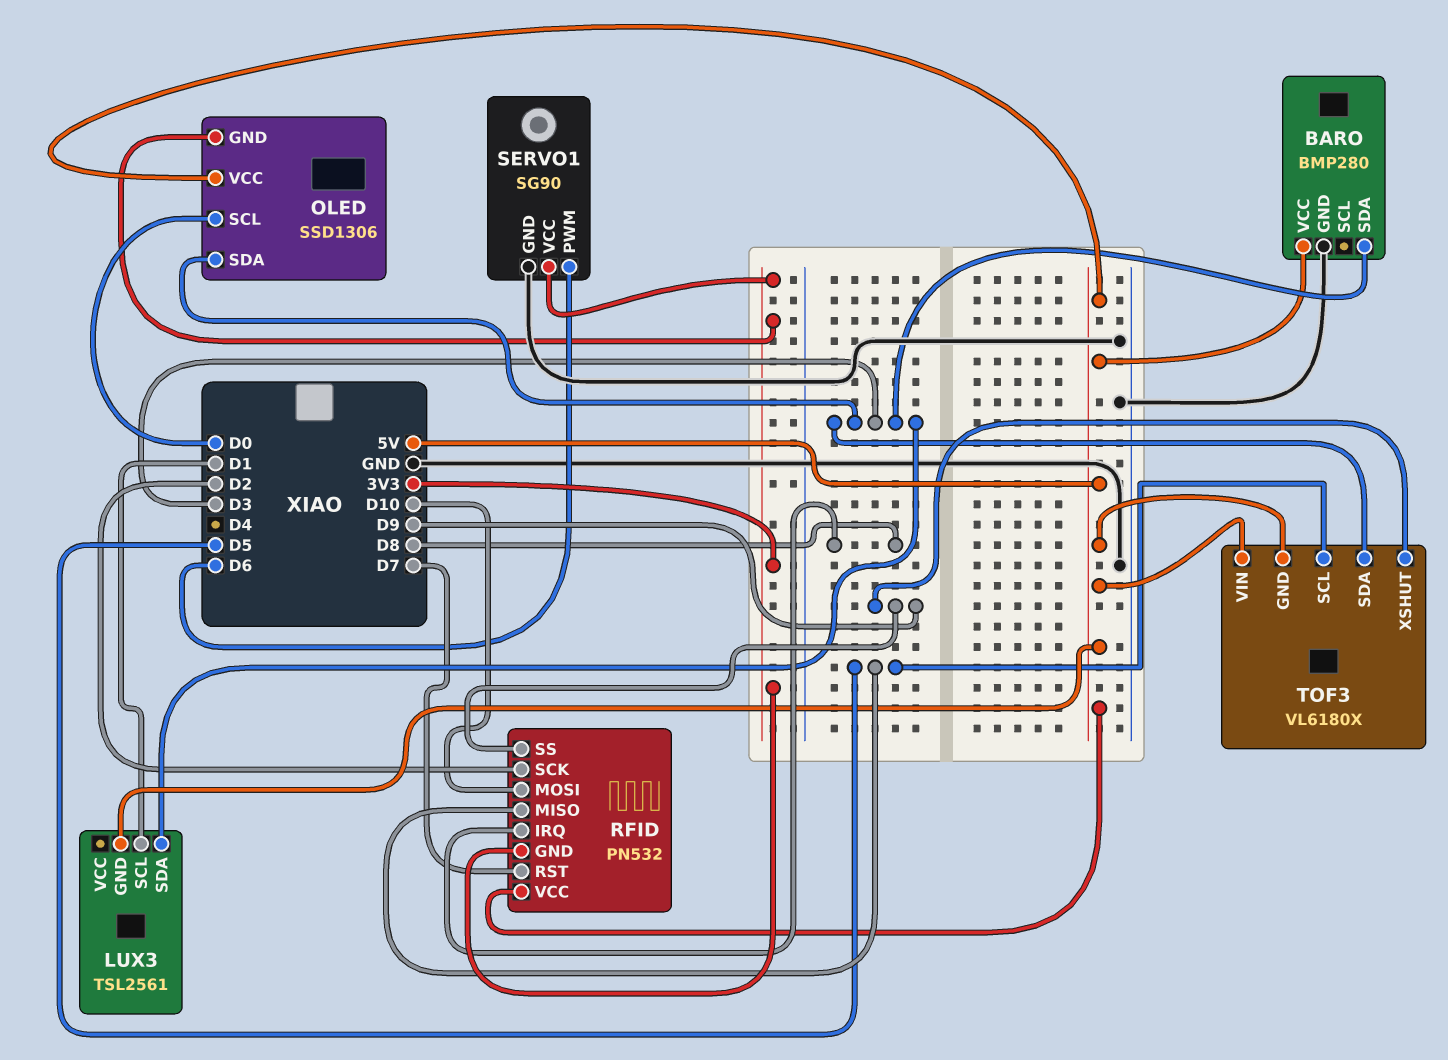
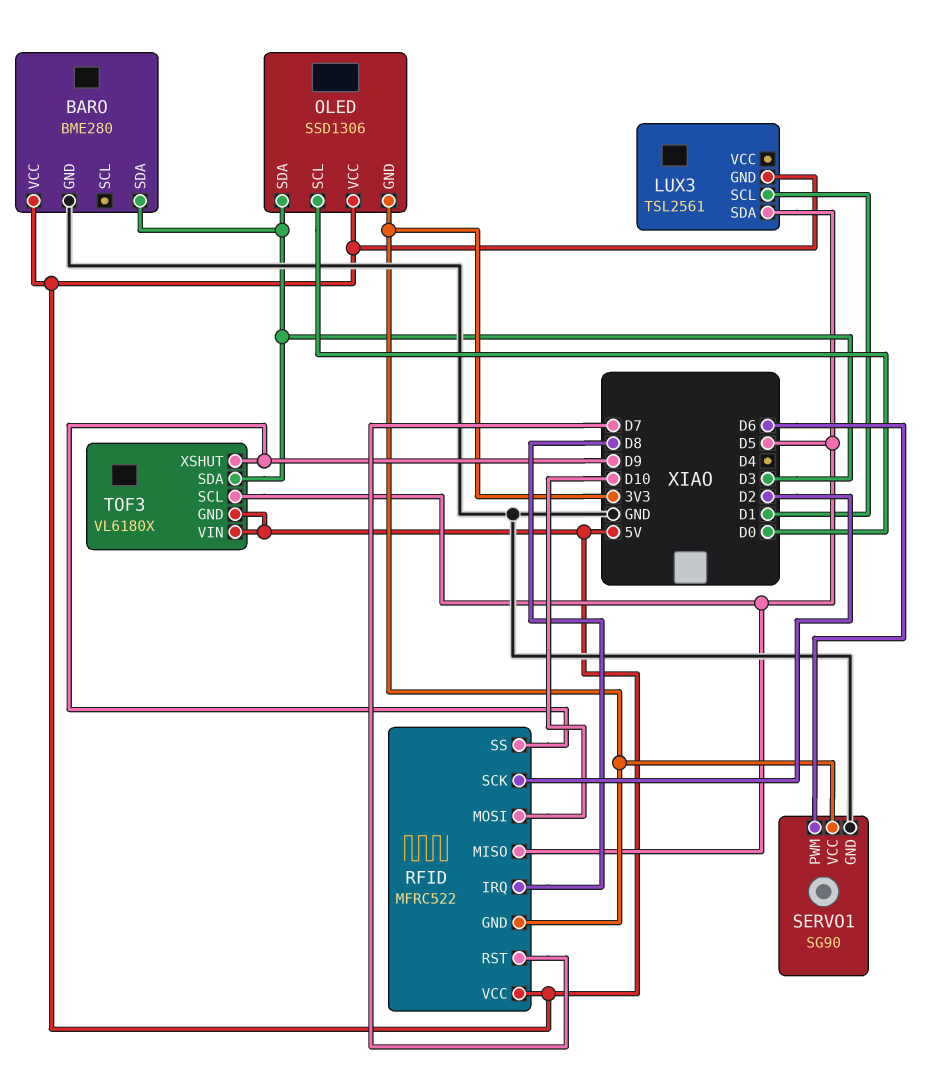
BARO: BMP280 -> BME280
LUX3 pin SDA: D3 -> D5
RFID: PN532 -> MFRC522

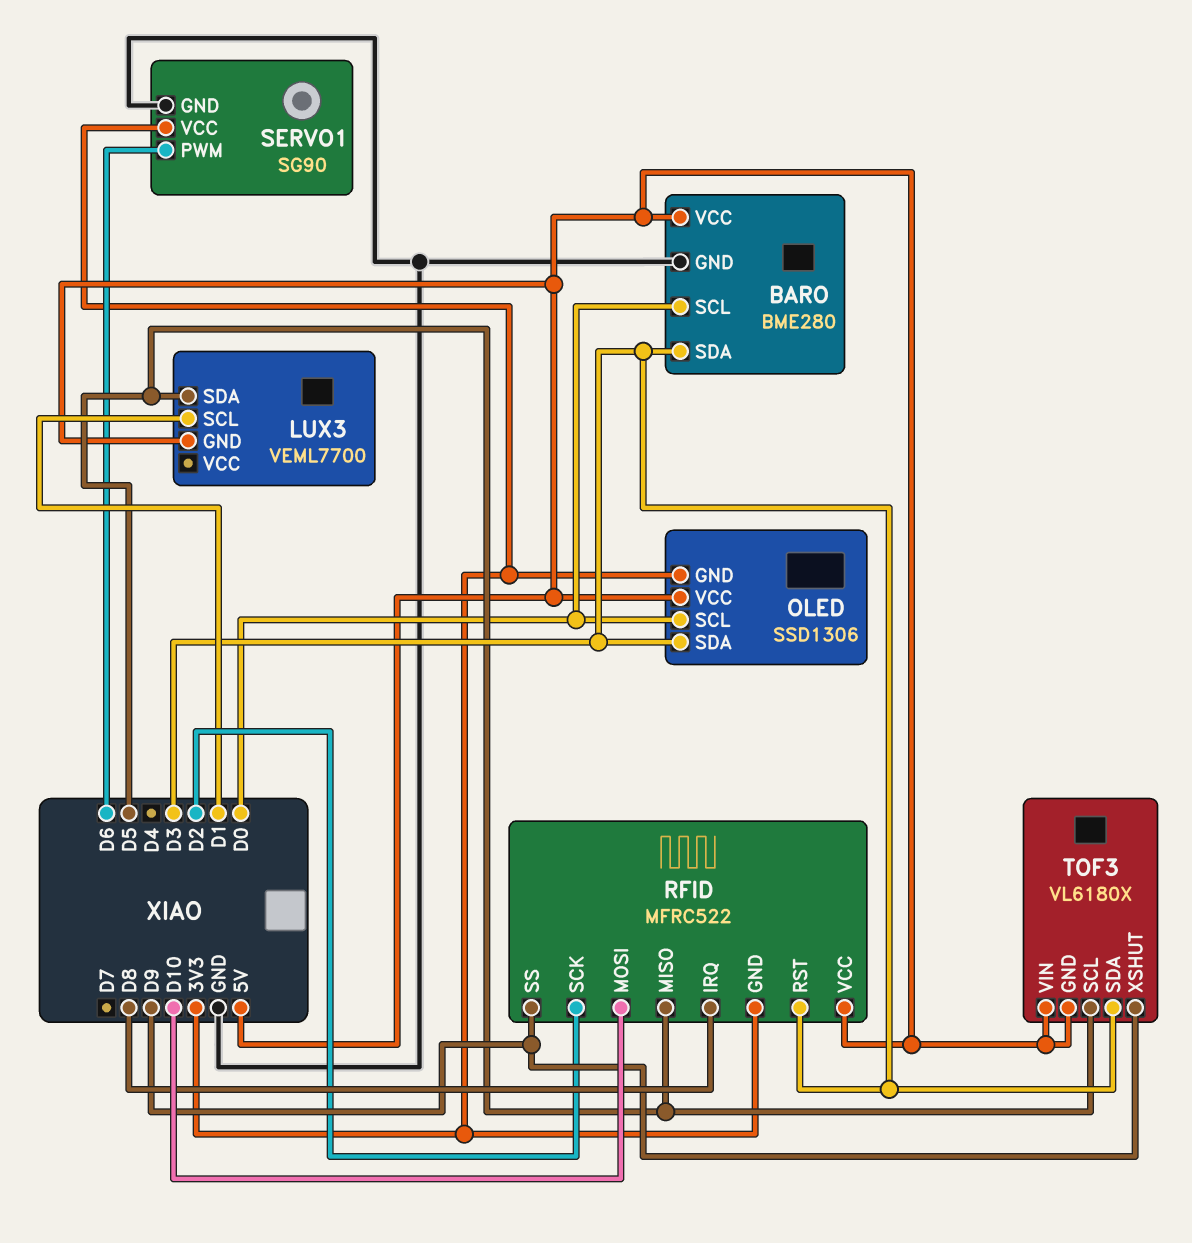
BARO pin SCL: none -> D0
LUX3: TSL2561 -> VEML7700
RFID pin RST: D7 -> D3

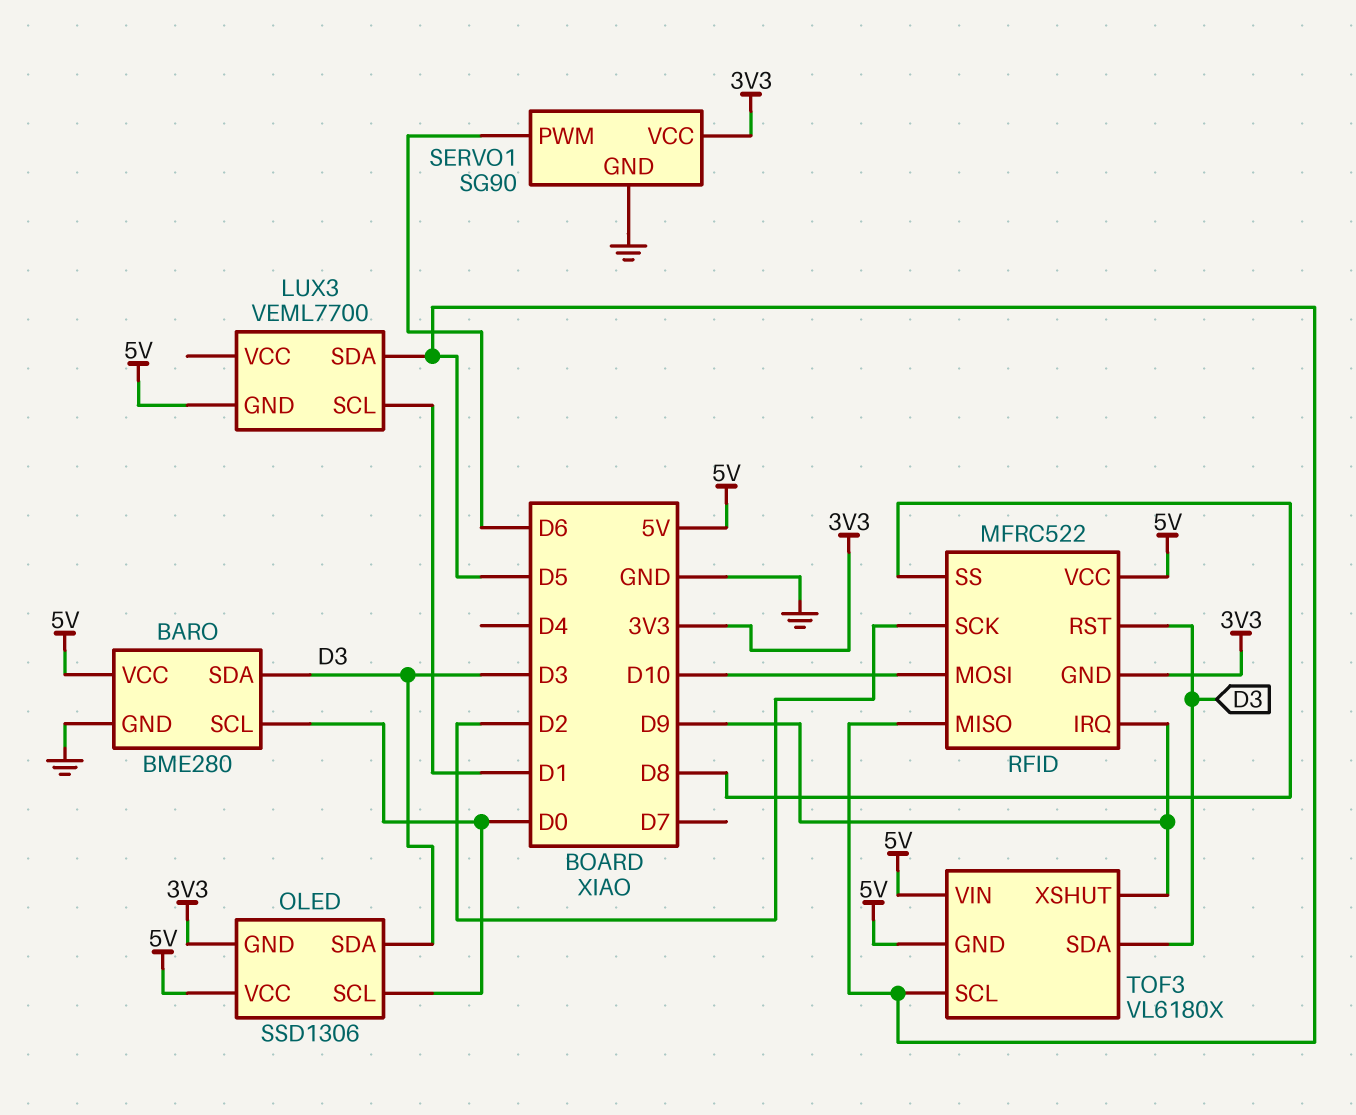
RFID pin IRQ: D8 -> D9
RFID pin SS: D9 -> D8

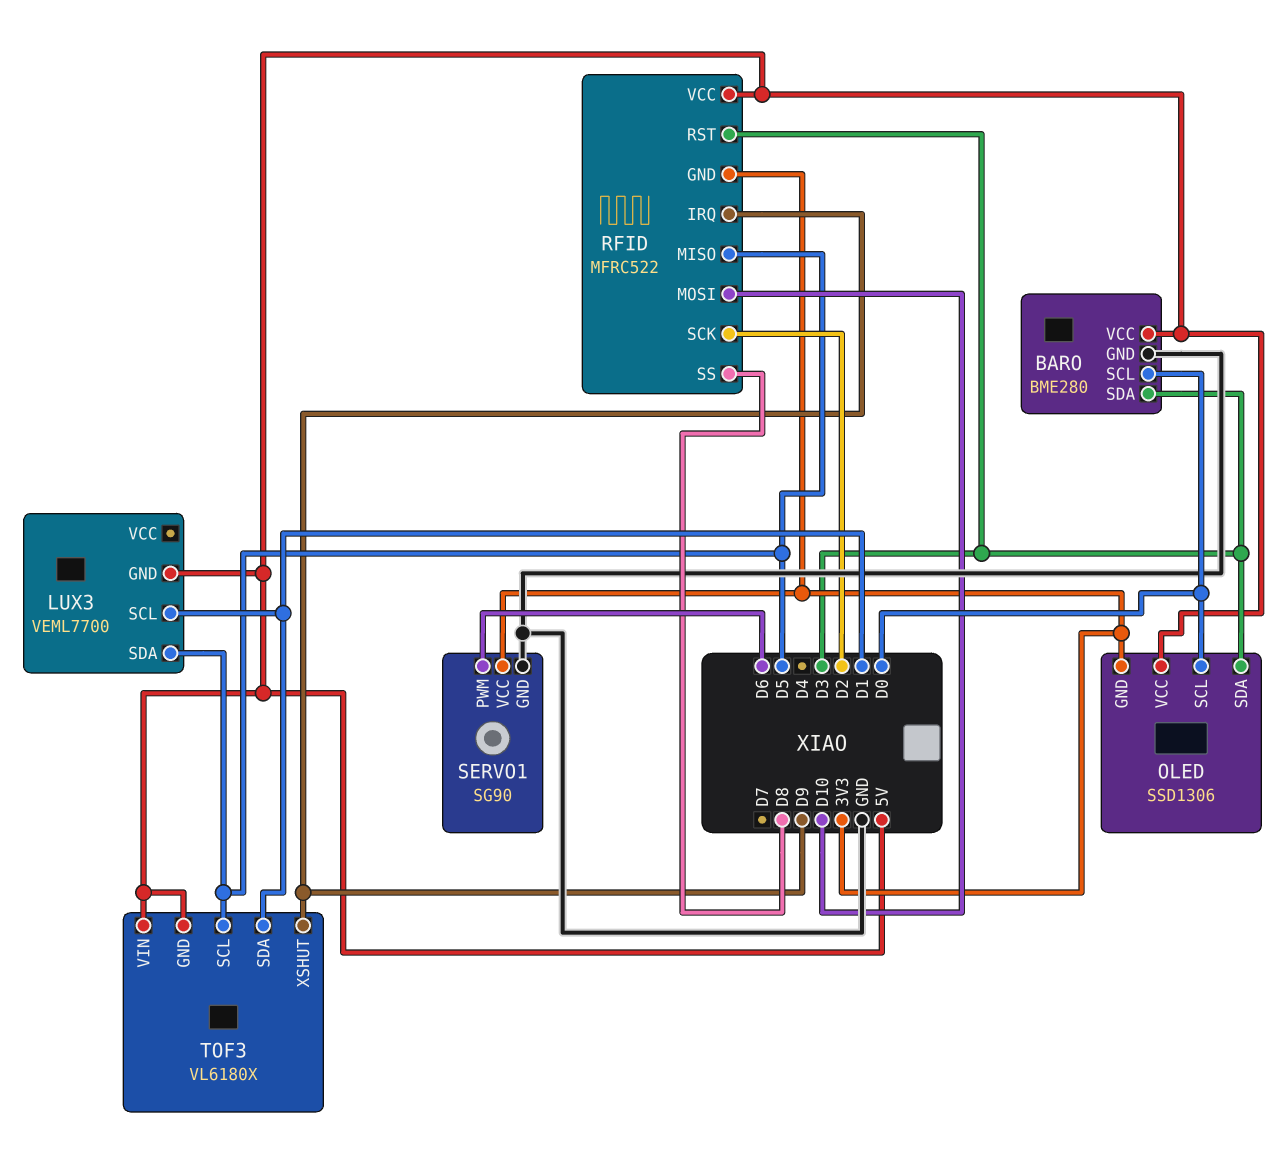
TOF3 pin SDA: D3 -> D1

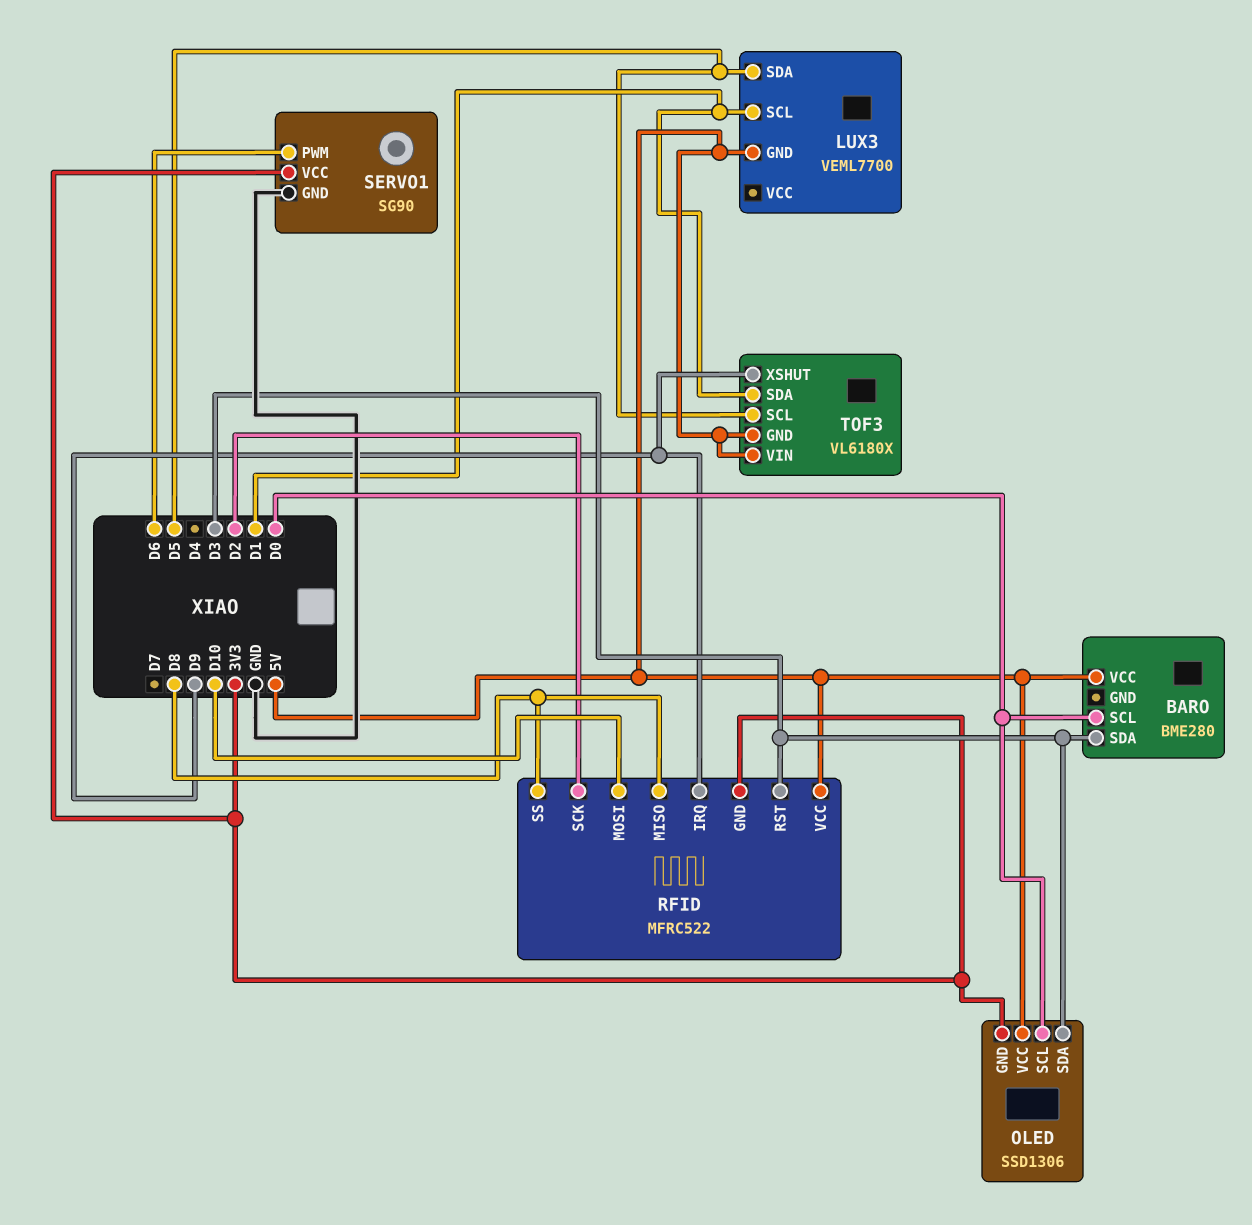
BARO pin GND: GND -> none
RFID pin MISO: D5 -> D8

